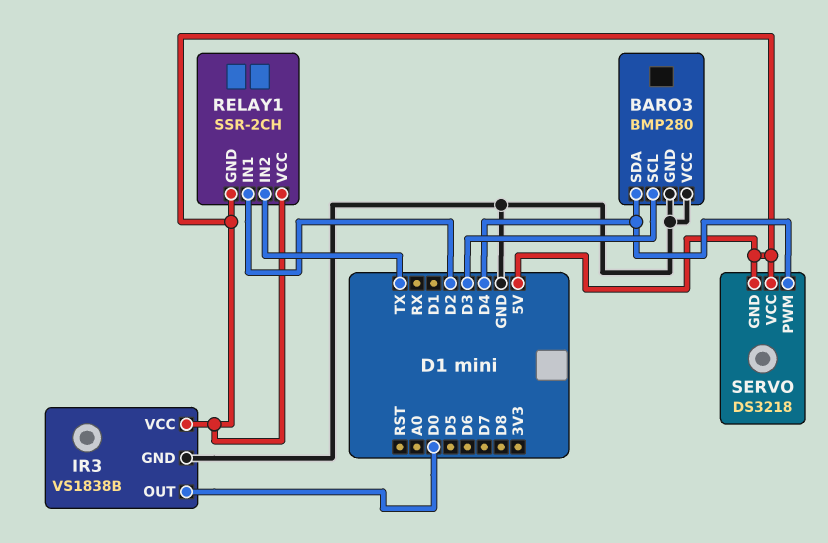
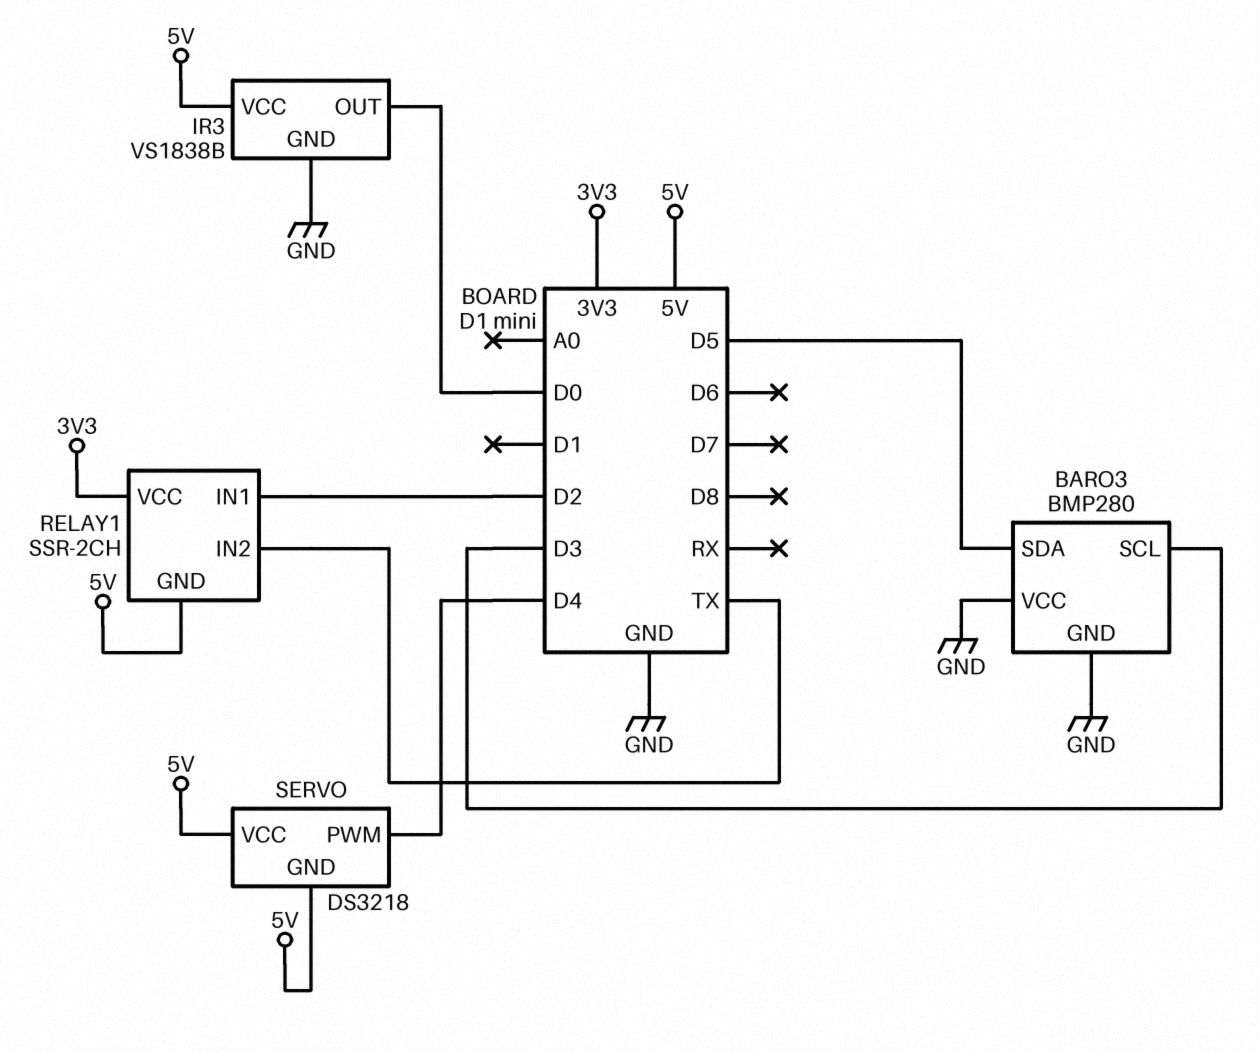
BARO3 pin SDA: D4 -> D5
RELAY1 pin VCC: 5V -> 3V3

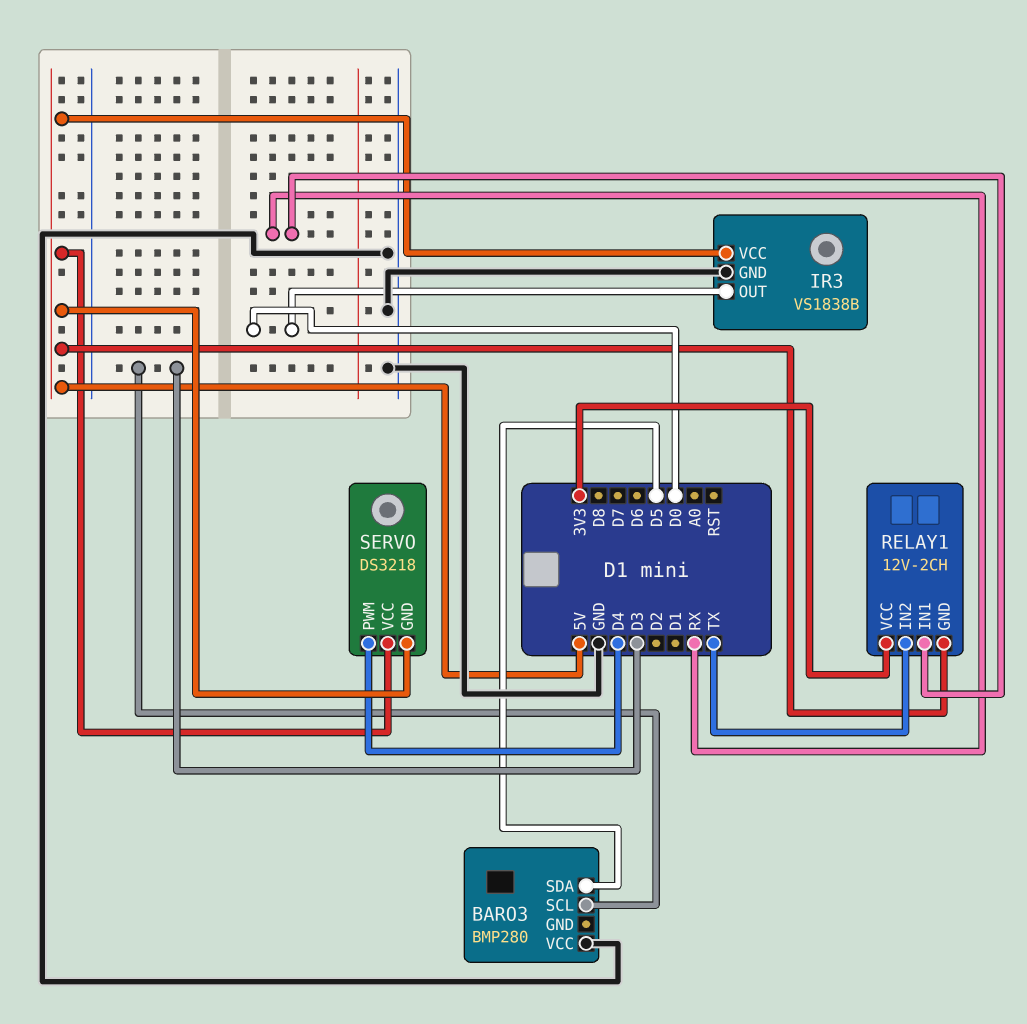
BARO3 pin GND: GND -> none
RELAY1: SSR-2CH -> 12V-2CH
RELAY1 pin IN1: D2 -> RX

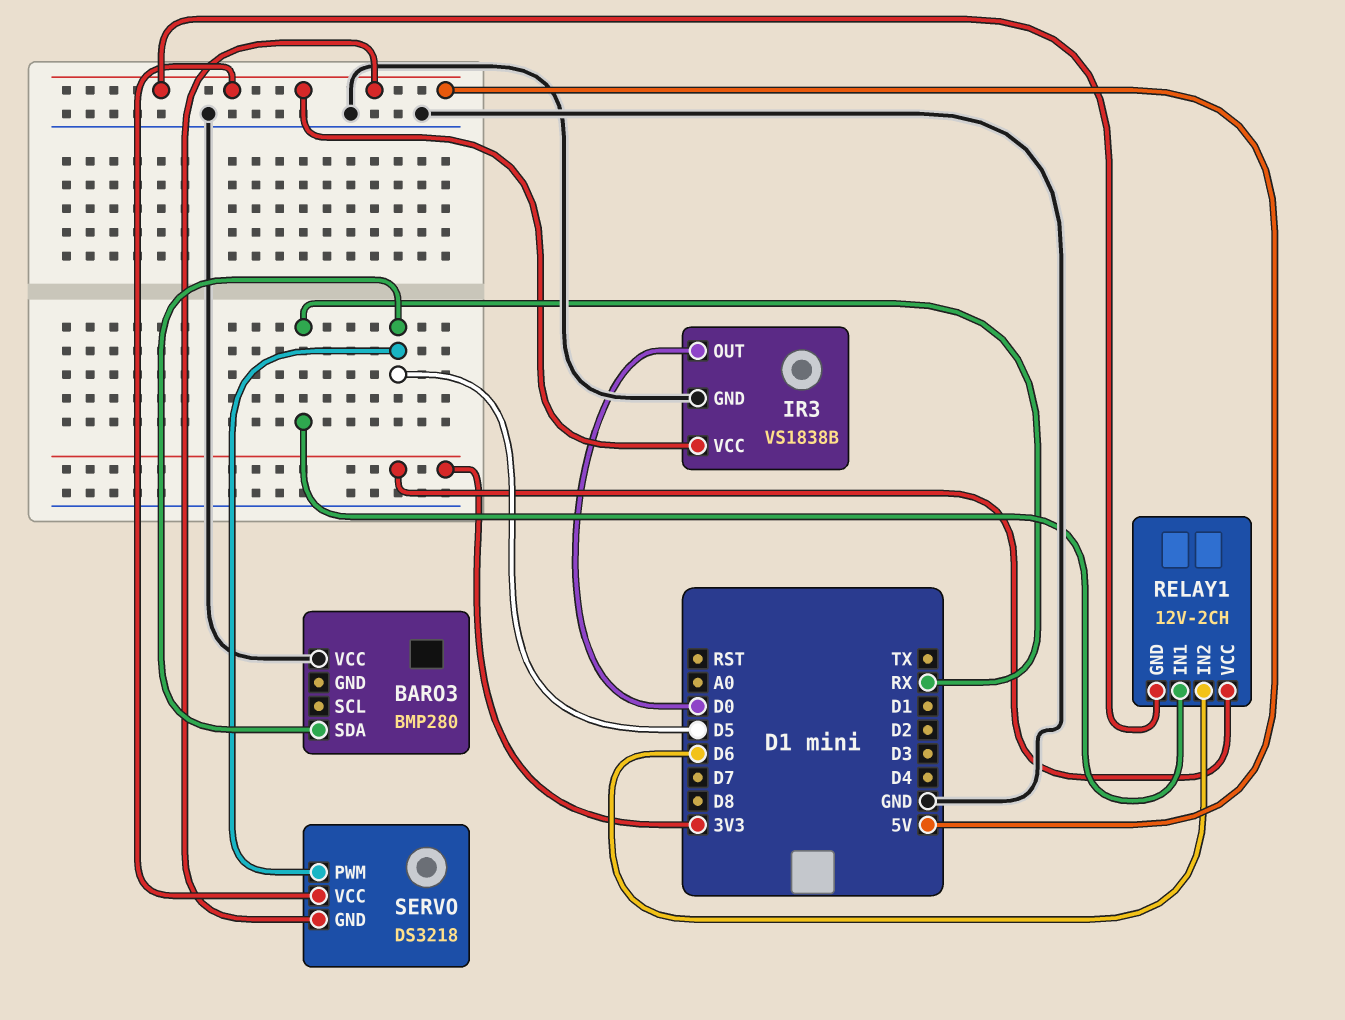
BARO3 pin SCL: D3 -> none
RELAY1 pin IN2: TX -> D6
SERVO pin PWM: D4 -> D5

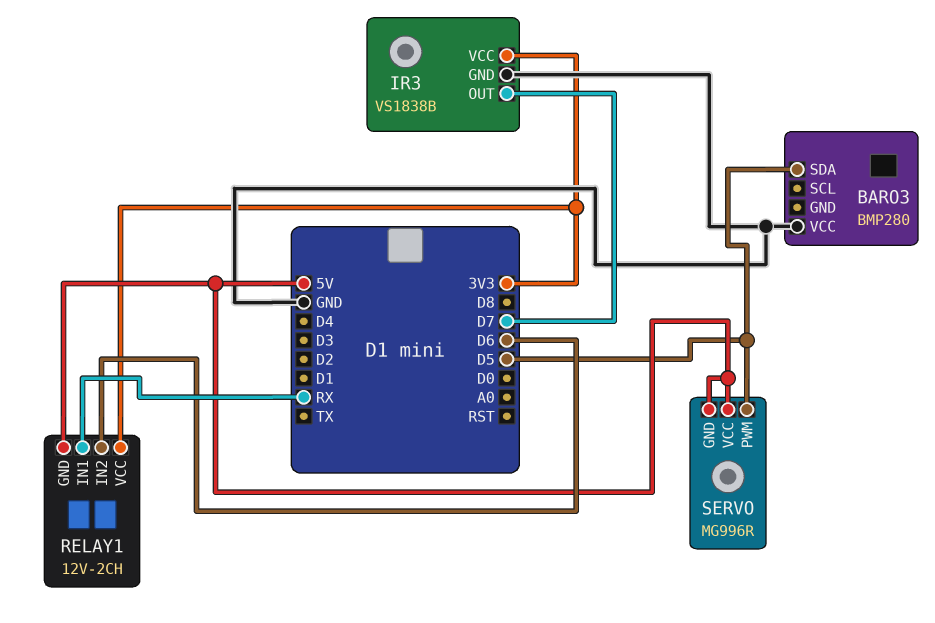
IR3 pin OUT: D0 -> D7
IR3 pin VCC: 5V -> 3V3
SERVO: DS3218 -> MG996R

